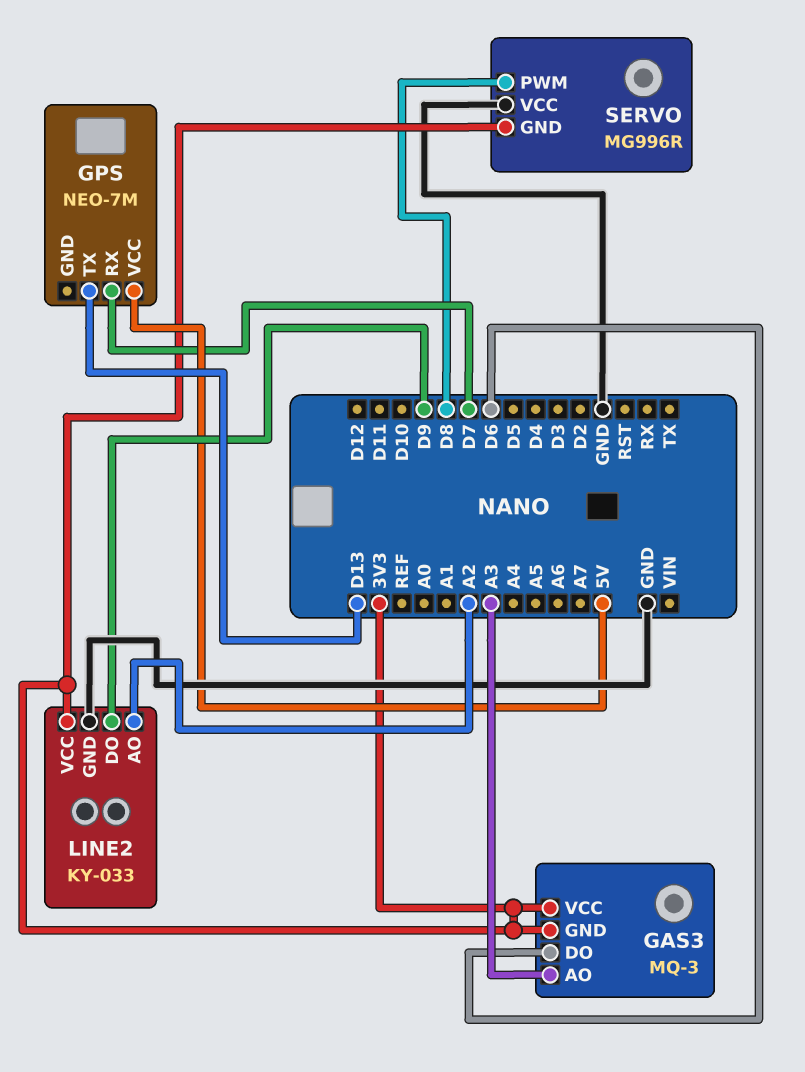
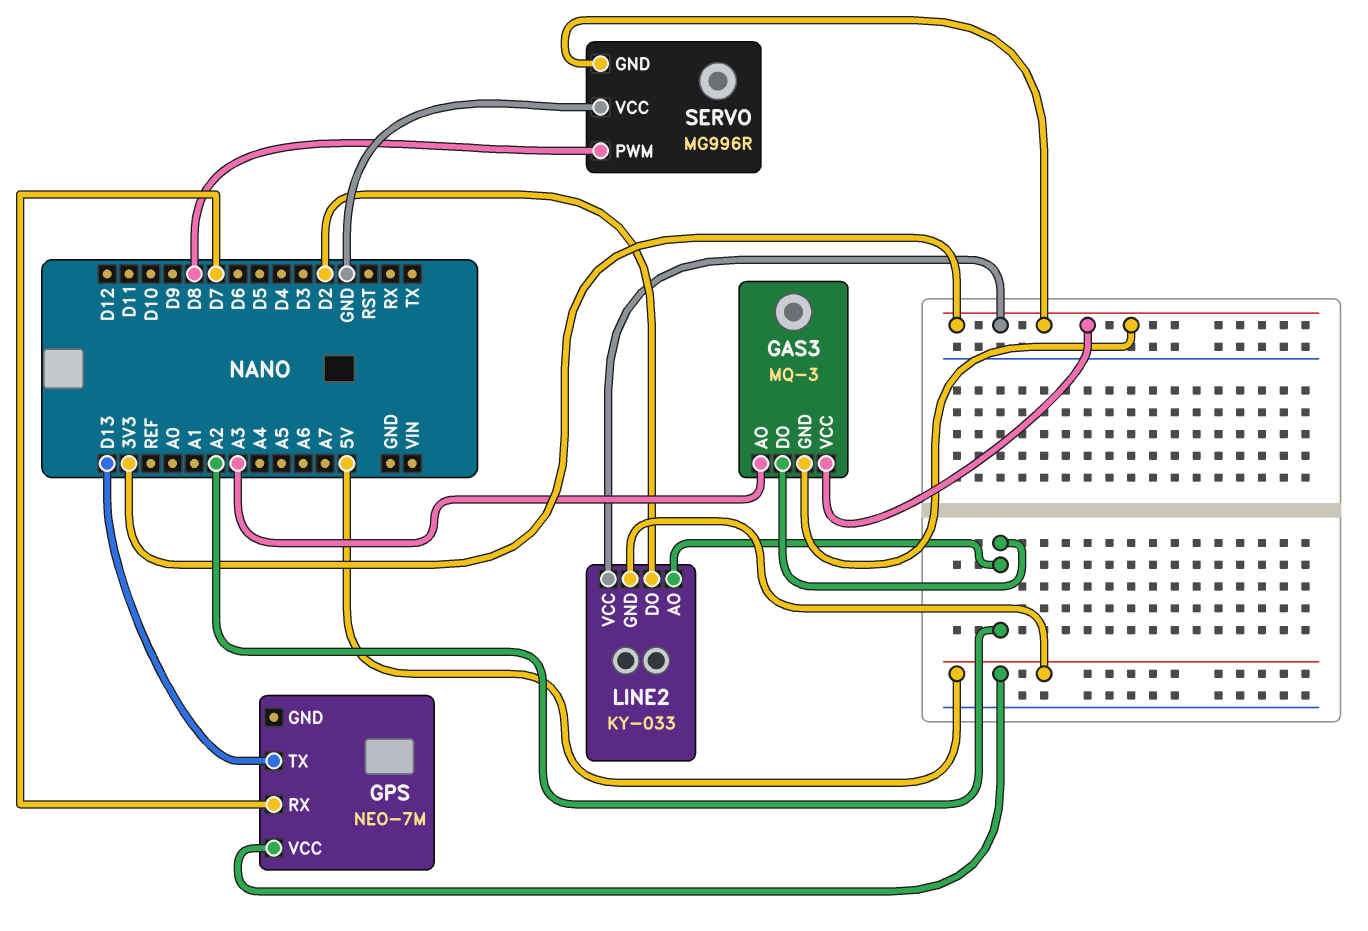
GAS3 pin DO: D6 -> A2
LINE2 pin DO: D9 -> D2
LINE2 pin GND: GND -> 5V

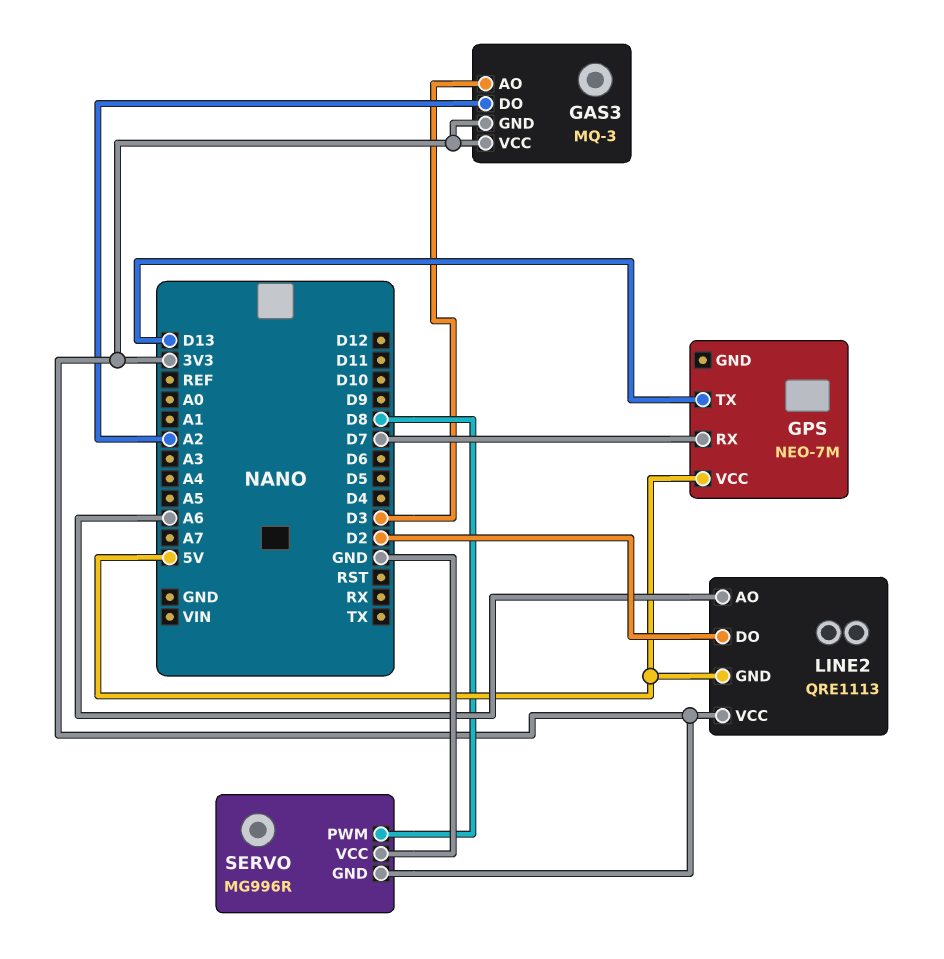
GAS3 pin AO: A3 -> D3
LINE2: KY-033 -> QRE1113
LINE2 pin AO: A2 -> A6

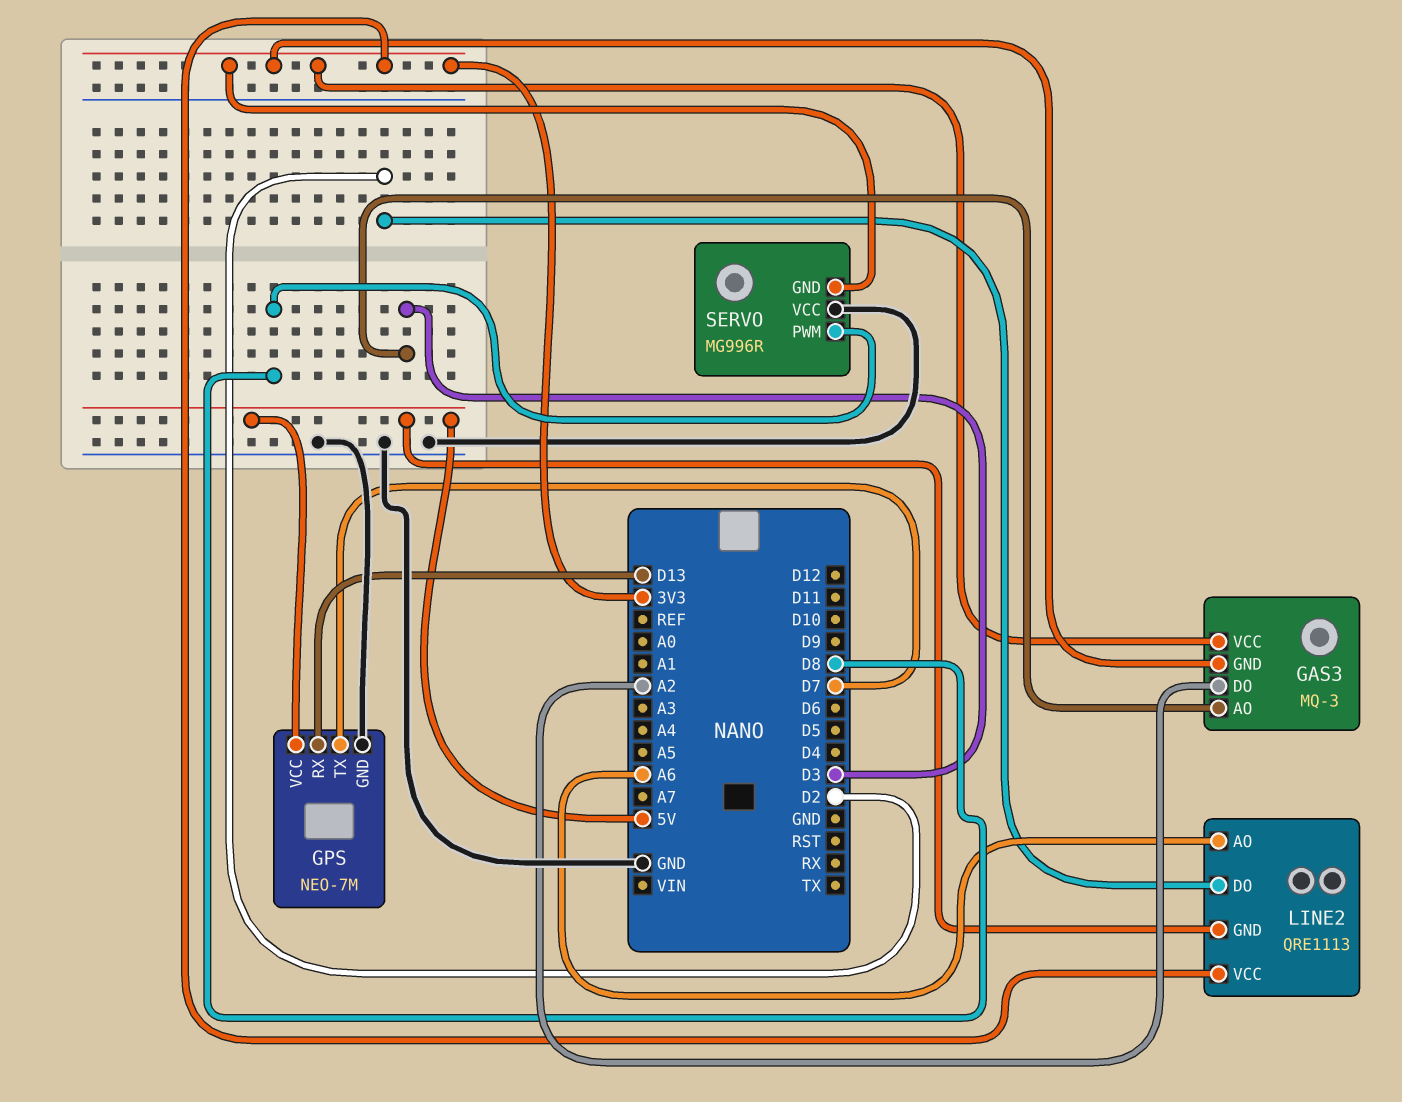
GPS pin GND: none -> GND
GPS pin RX: D7 -> D13
GPS pin TX: D13 -> D7

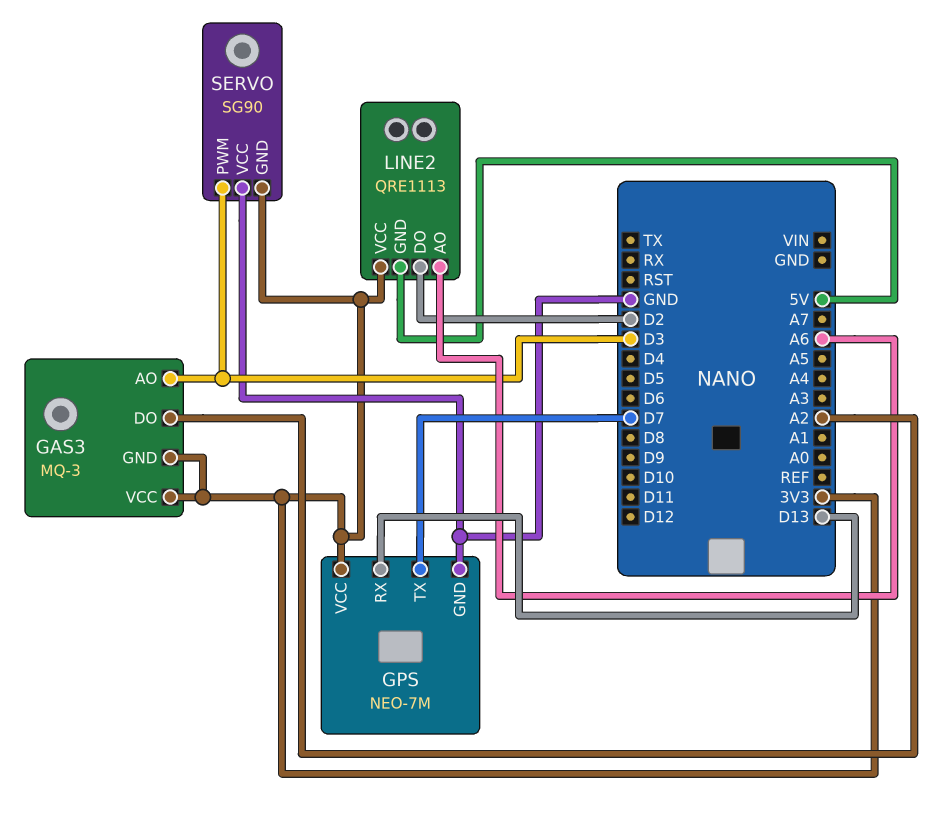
GPS pin VCC: 5V -> 3V3
SERVO: MG996R -> SG90
SERVO pin PWM: D8 -> D3

